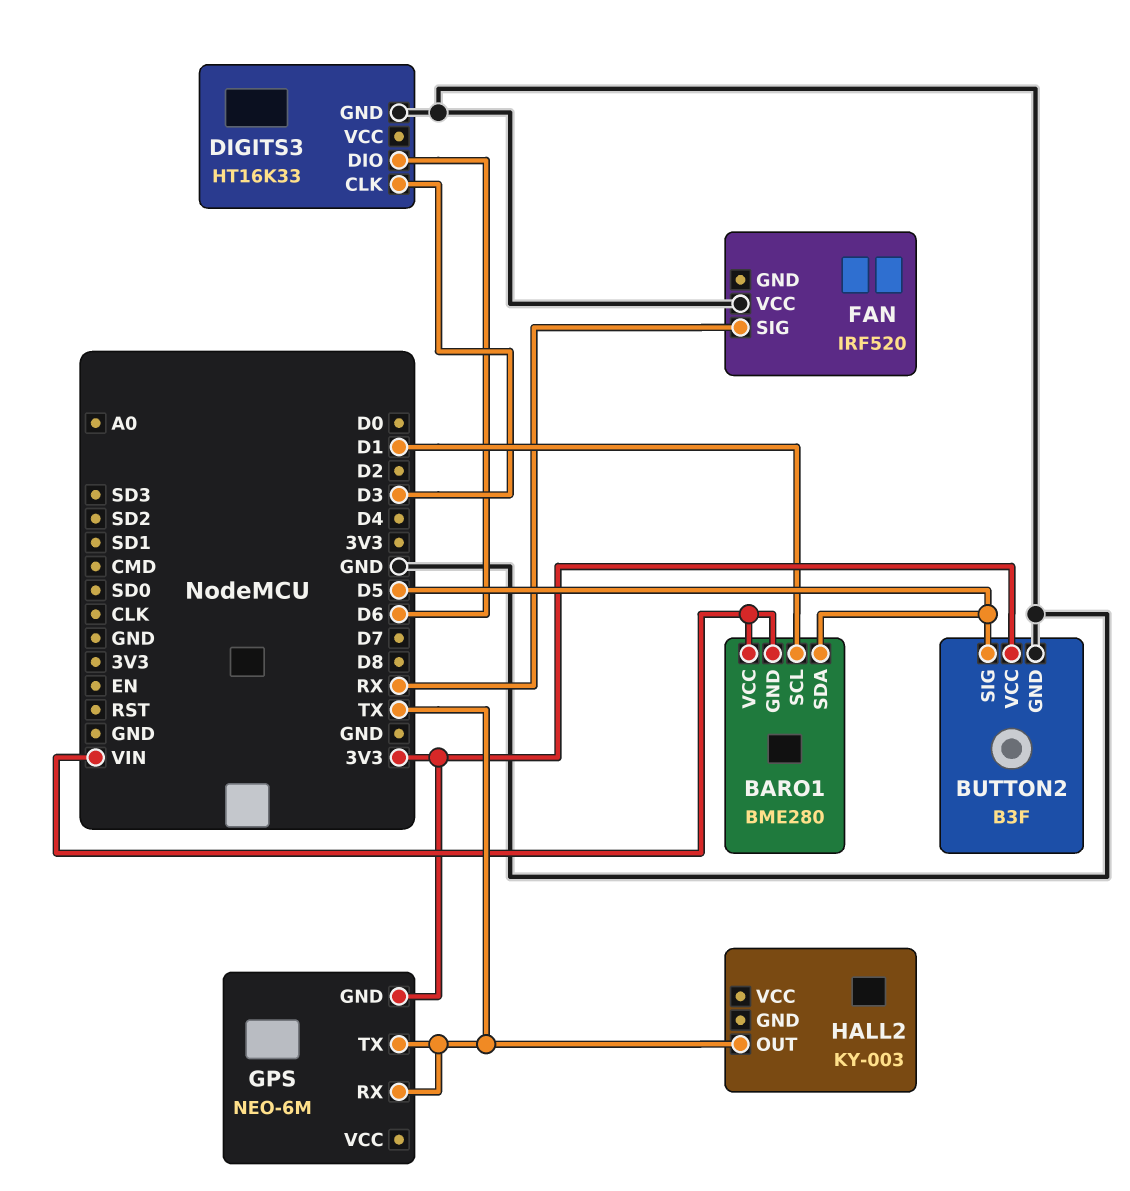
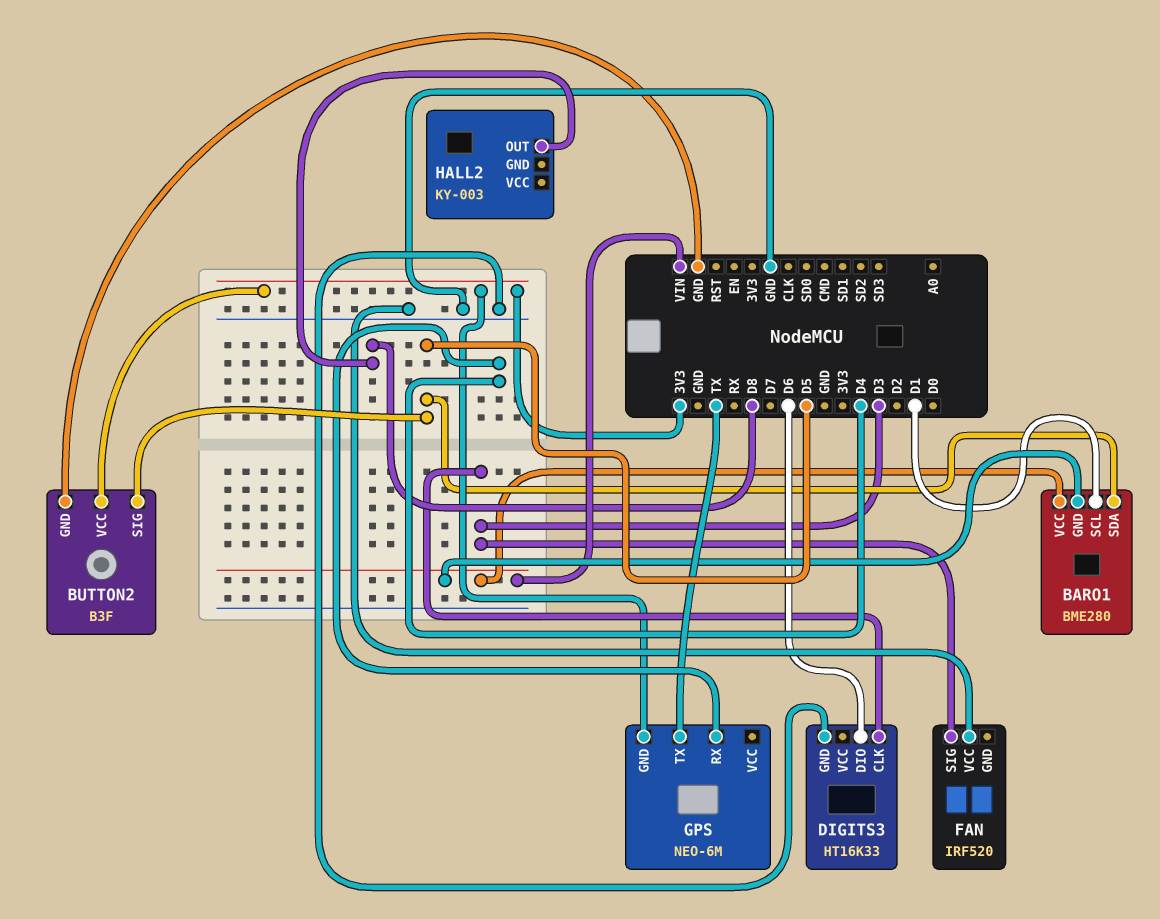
FAN pin SIG: RX -> D3
GPS pin RX: TX -> D4
HALL2 pin OUT: TX -> D8

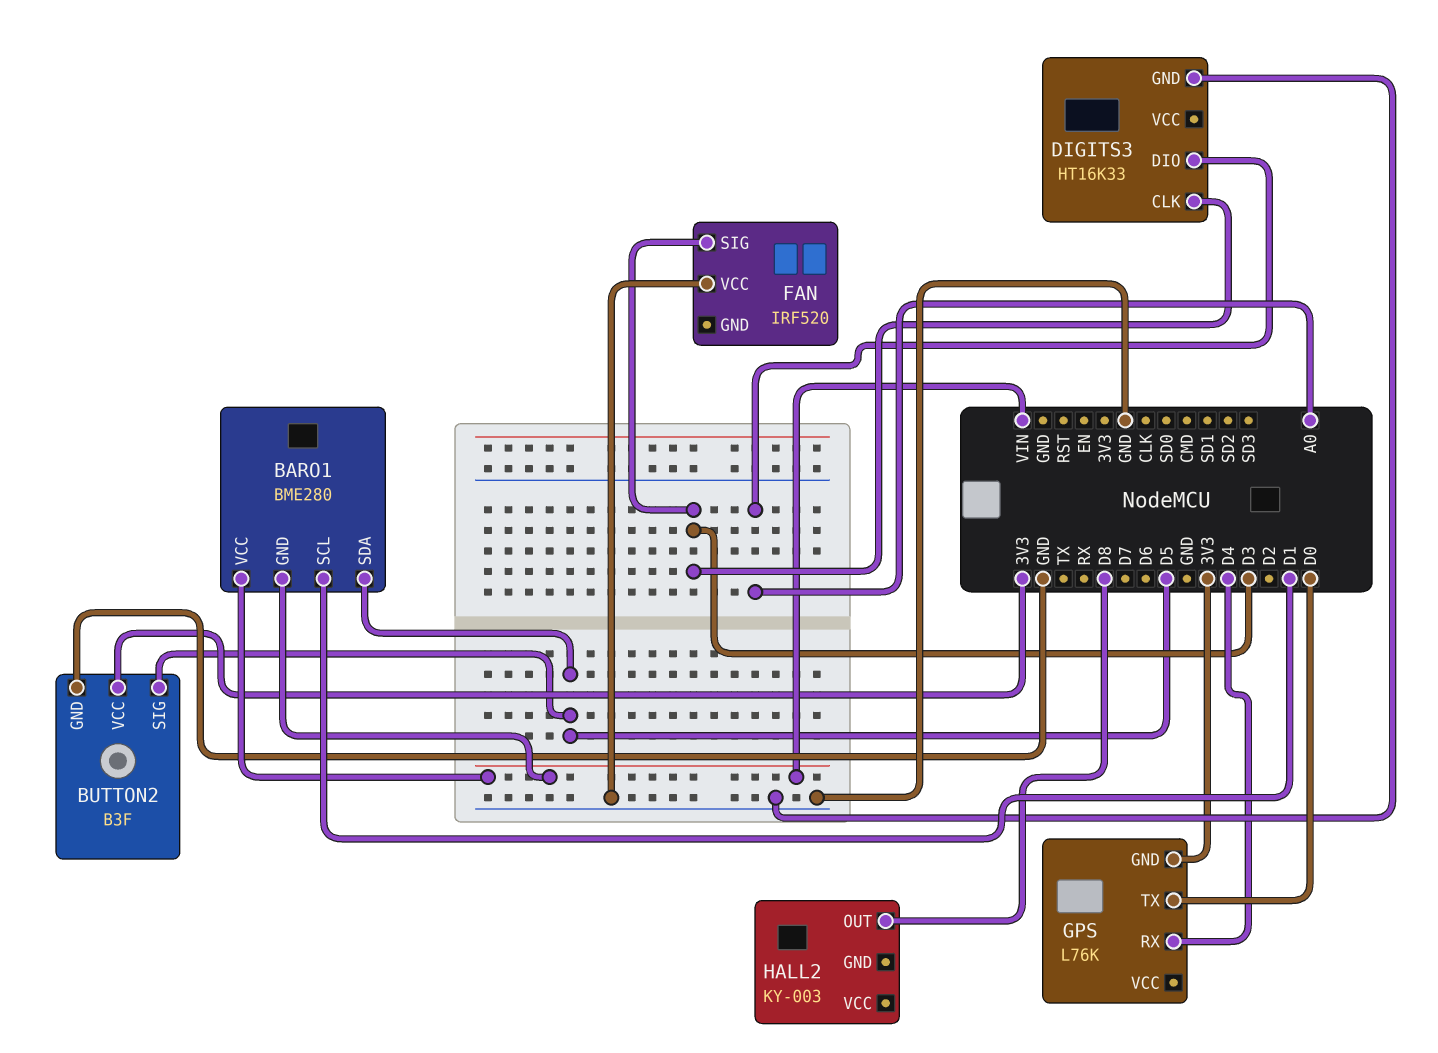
DIGITS3 pin DIO: D6 -> A0
GPS: NEO-6M -> L76K
GPS pin TX: TX -> D0

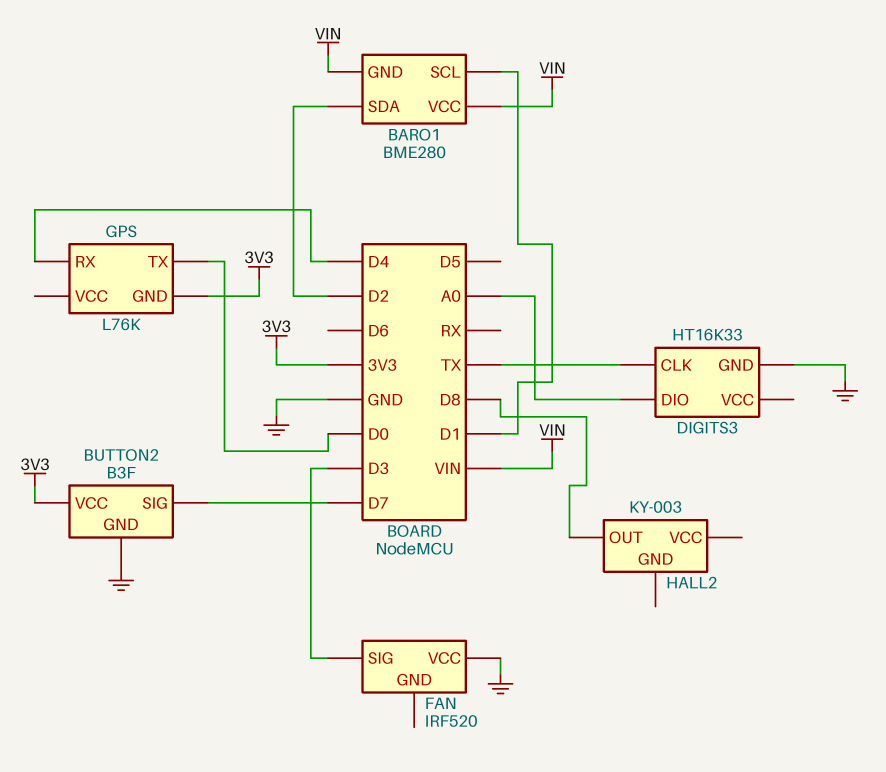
BARO1 pin SDA: D5 -> D2
BUTTON2 pin SIG: D5 -> D7
DIGITS3 pin CLK: D3 -> TX

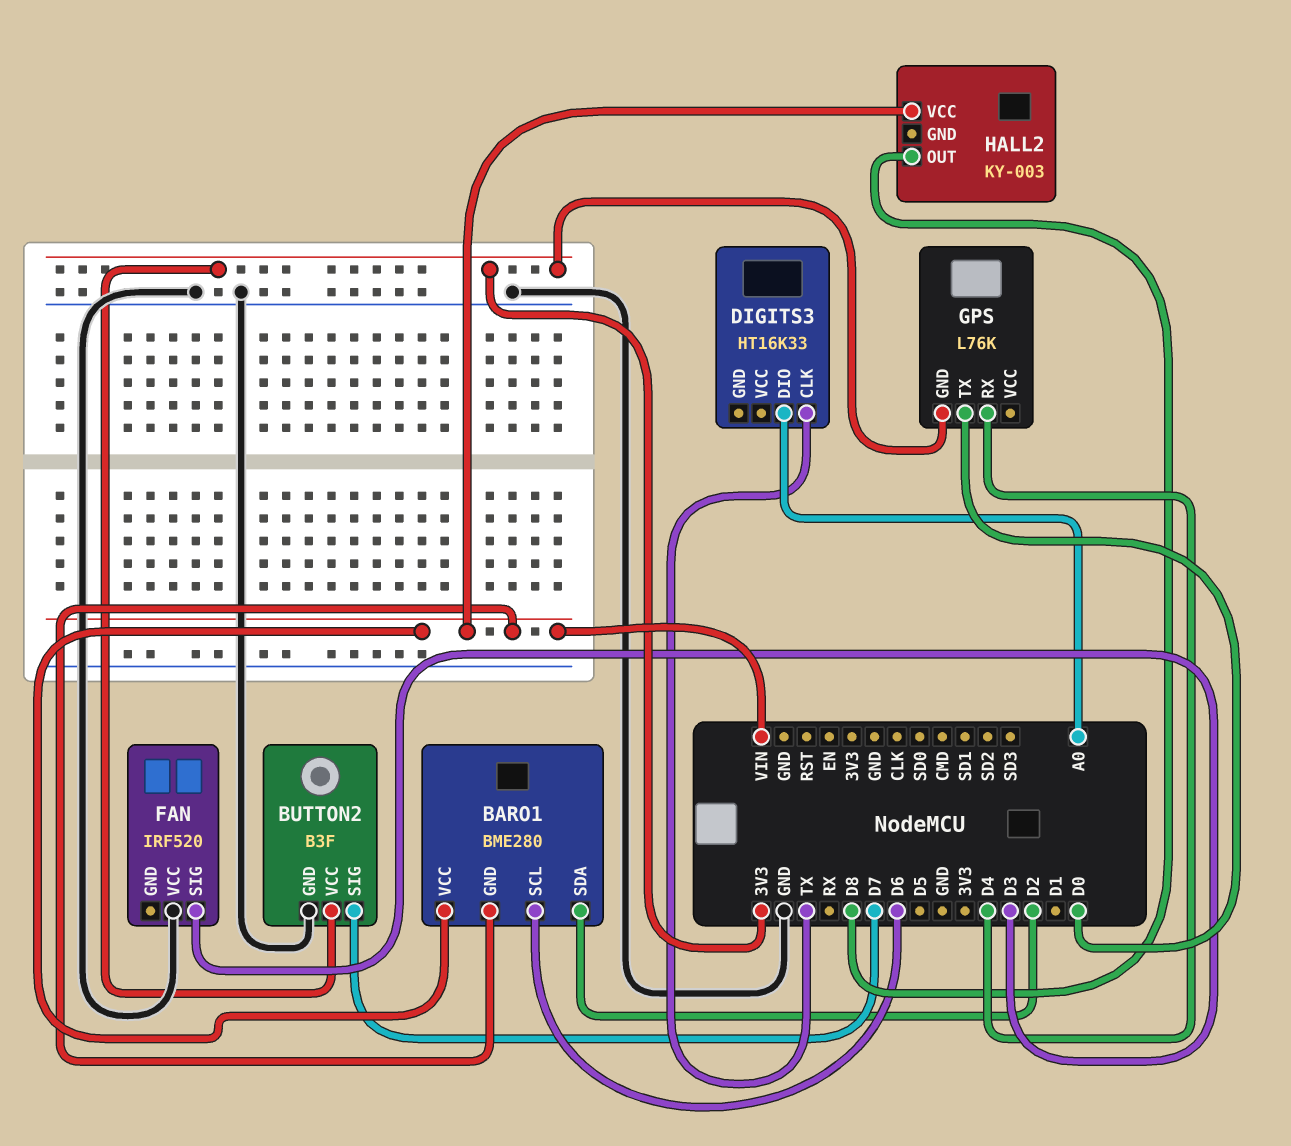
BARO1 pin SCL: D1 -> D6
DIGITS3 pin GND: GND -> none
HALL2 pin VCC: none -> VIN

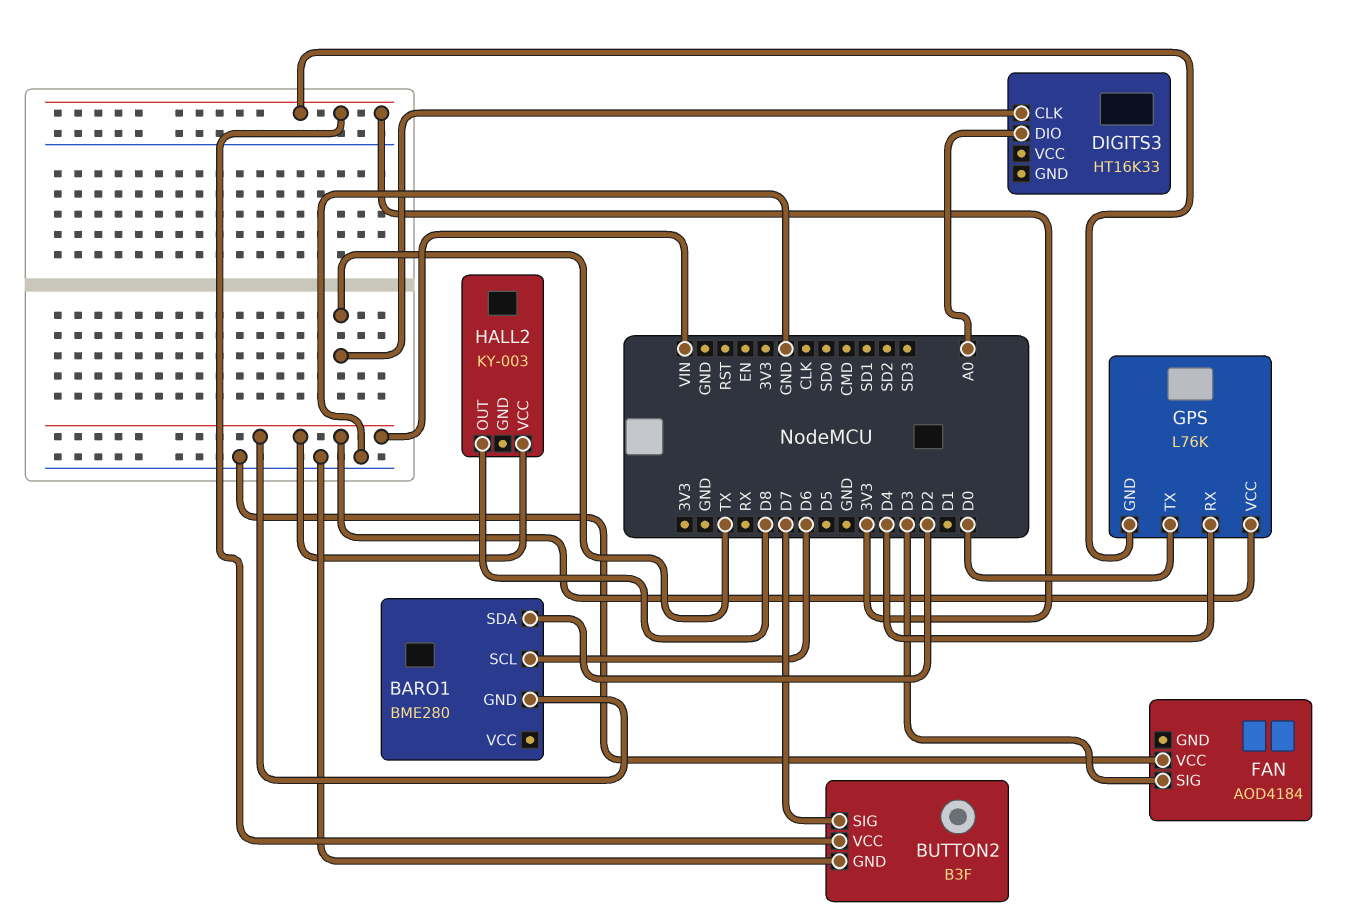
BARO1 pin VCC: VIN -> none
FAN: IRF520 -> AOD4184
GPS pin VCC: none -> VIN

